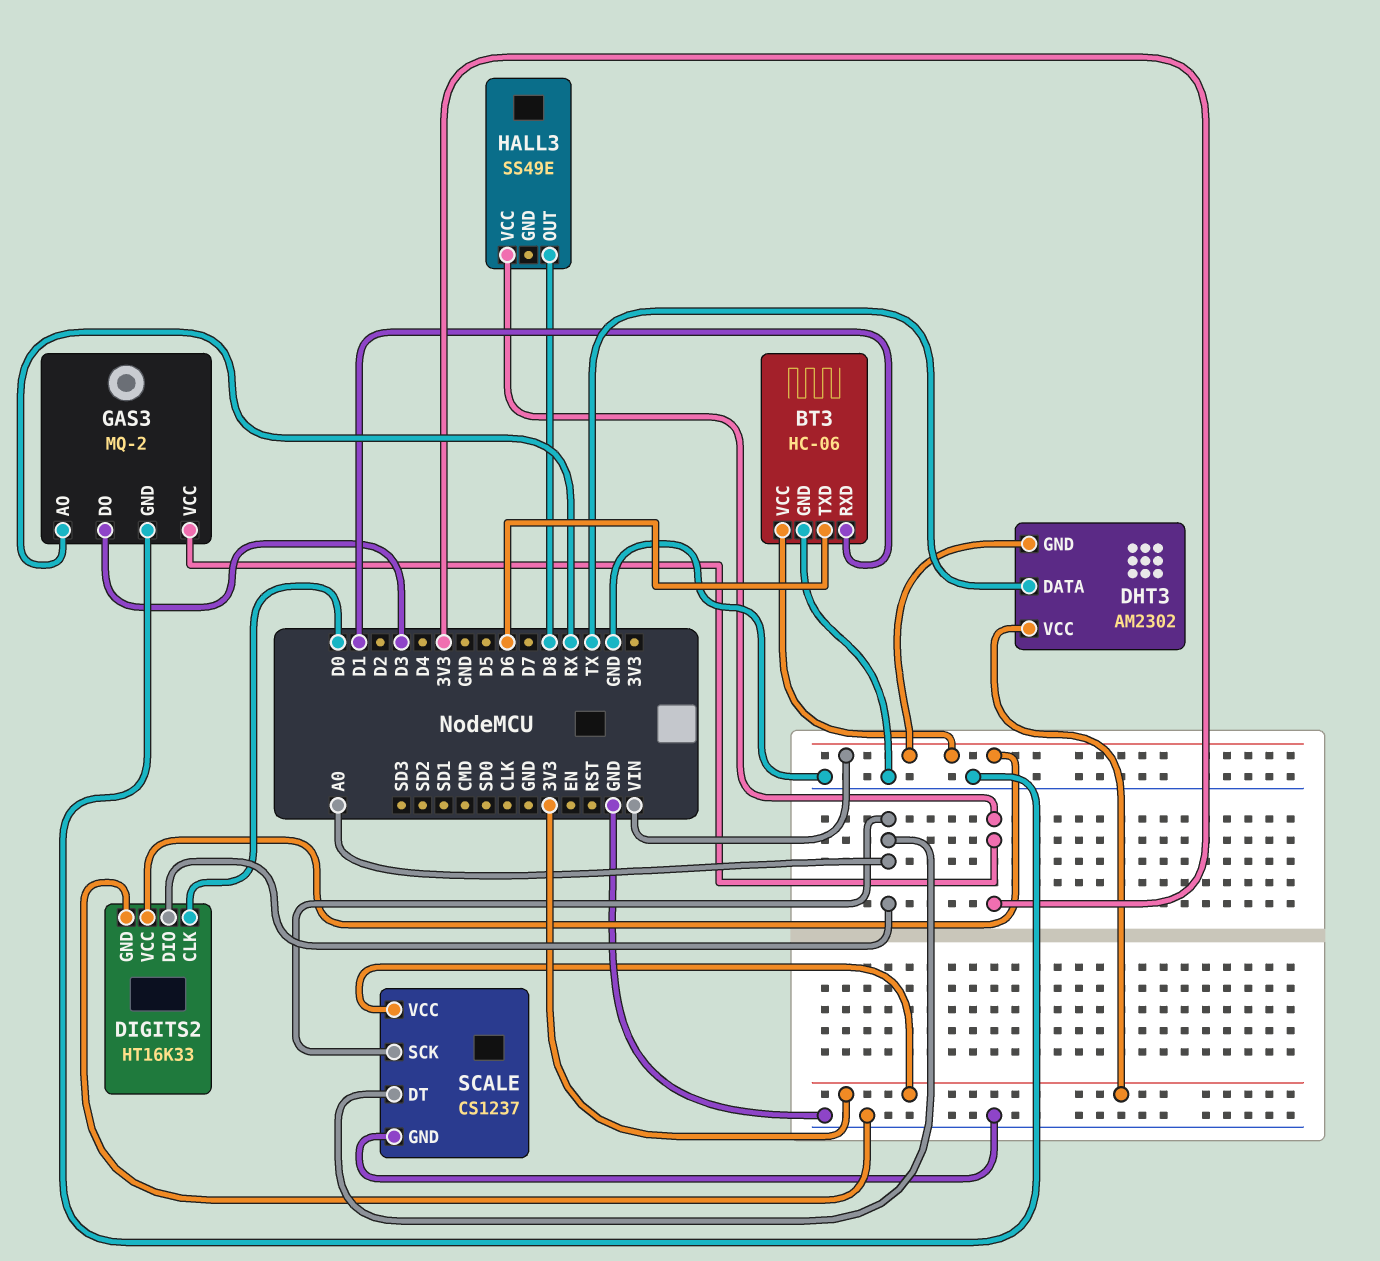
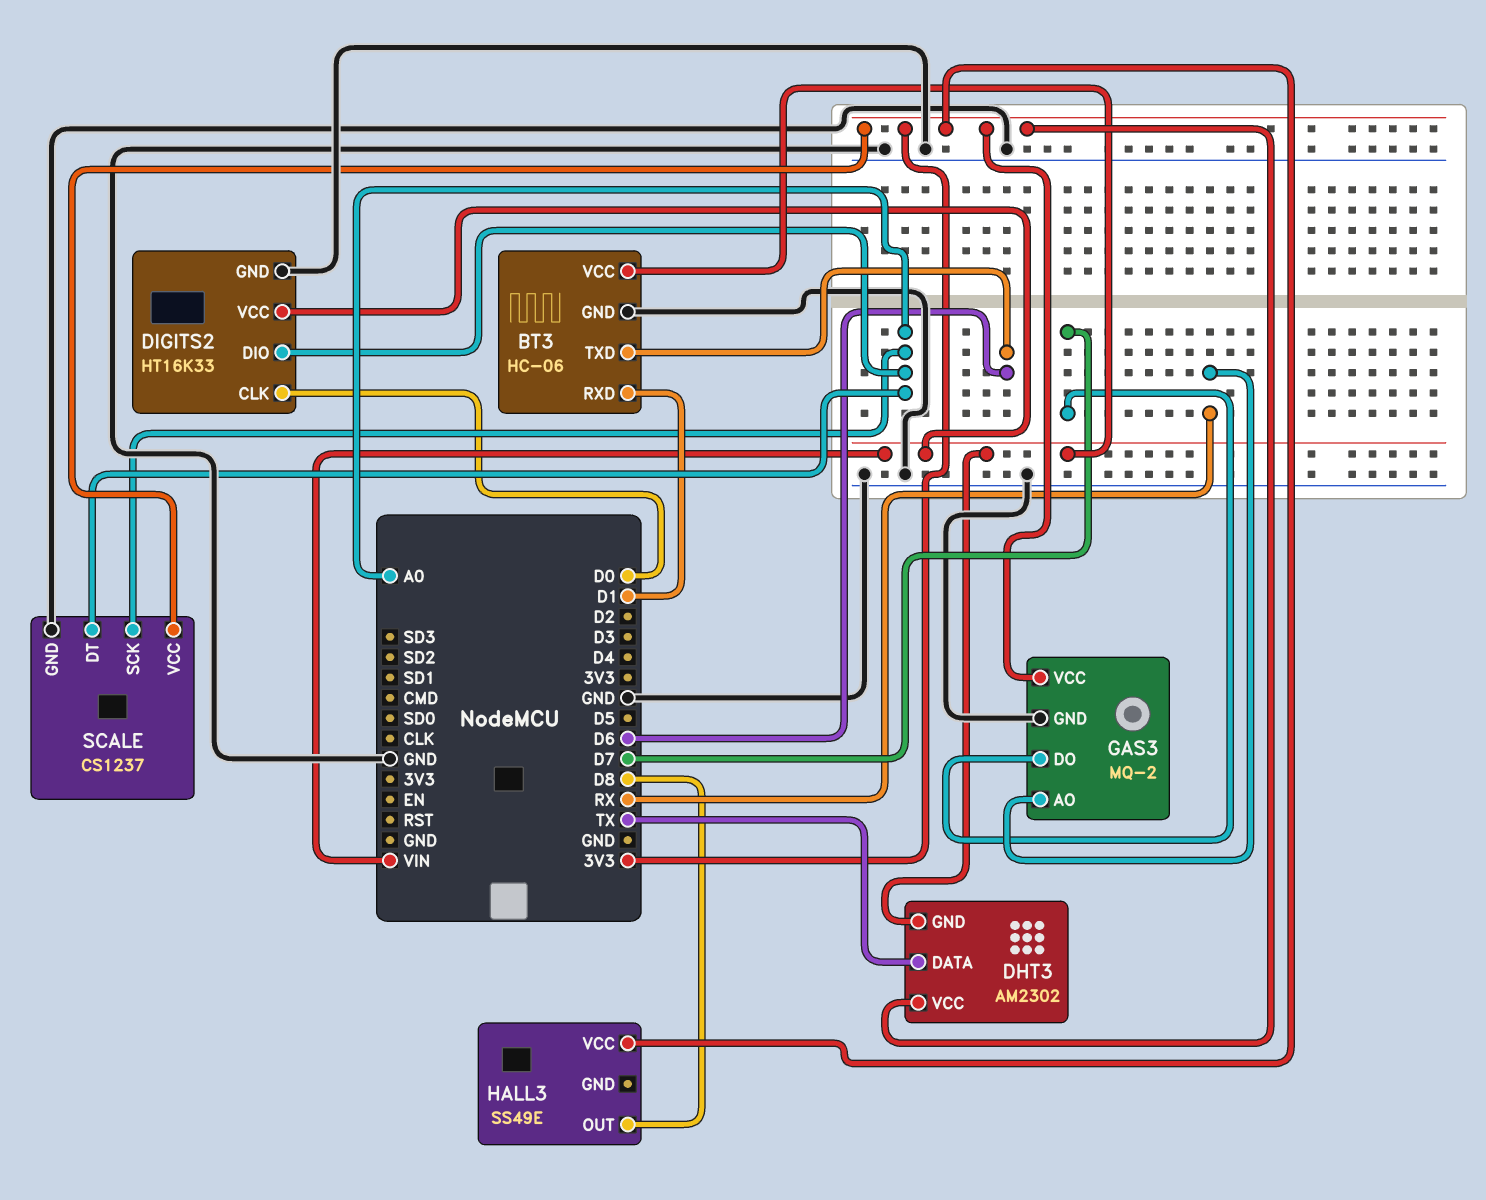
GAS3 pin DO: D3 -> D7

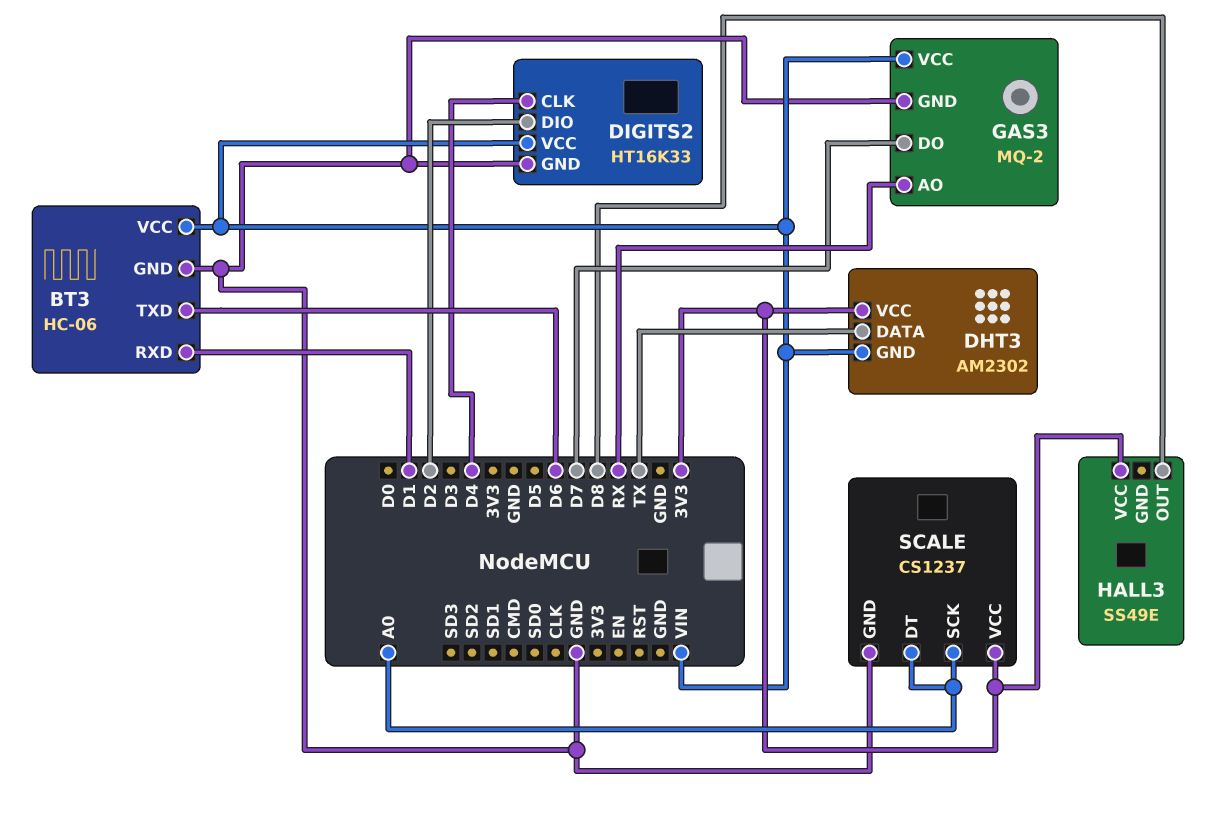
DIGITS2 pin CLK: D0 -> D4
DIGITS2 pin DIO: A0 -> D2
GAS3 pin VCC: 3V3 -> VIN

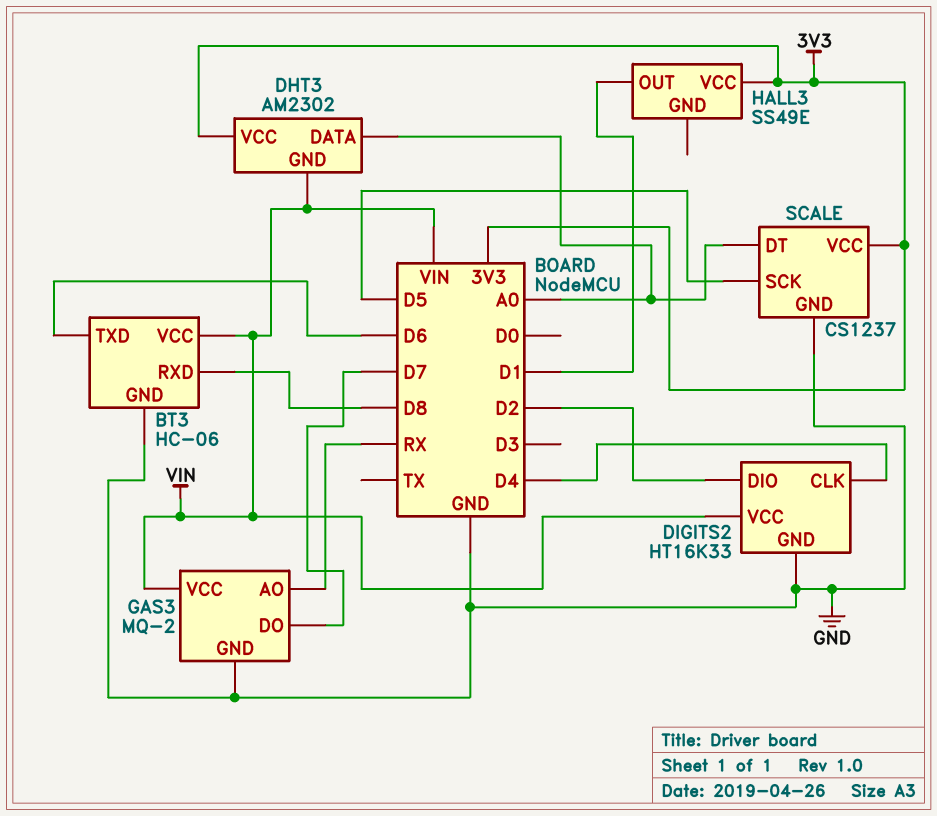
BT3 pin RXD: D1 -> D8
DHT3 pin DATA: TX -> A0
HALL3 pin OUT: D8 -> D1
SCALE pin SCK: A0 -> D5

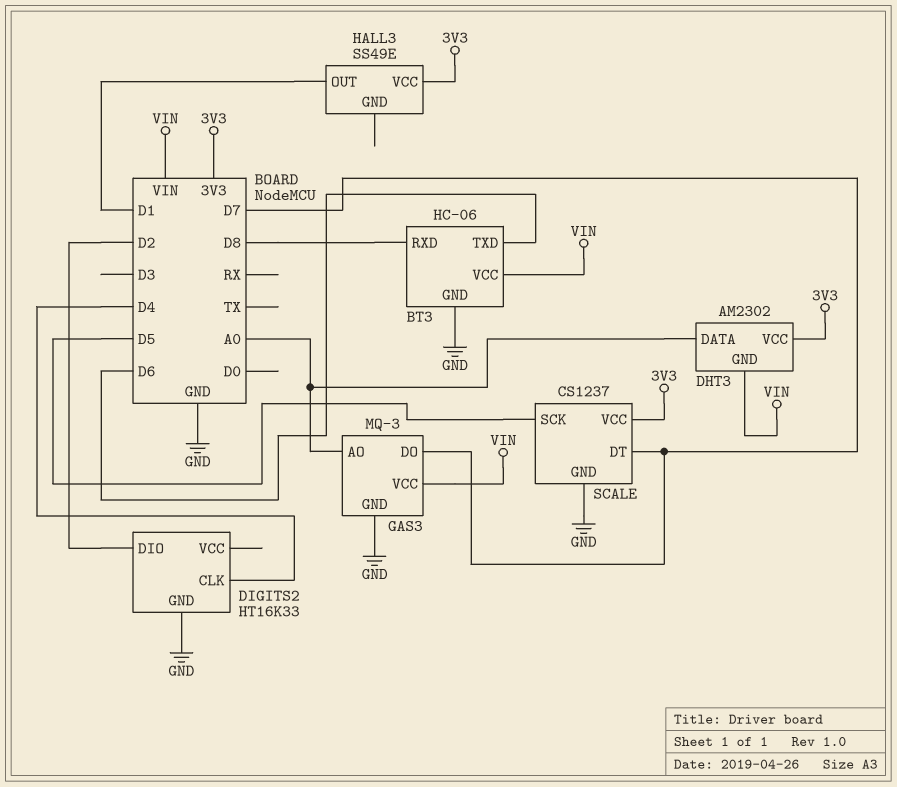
DIGITS2 pin VCC: VIN -> none
GAS3: MQ-2 -> MQ-3
GAS3 pin AO: RX -> A0
SCALE pin DT: A0 -> D7

